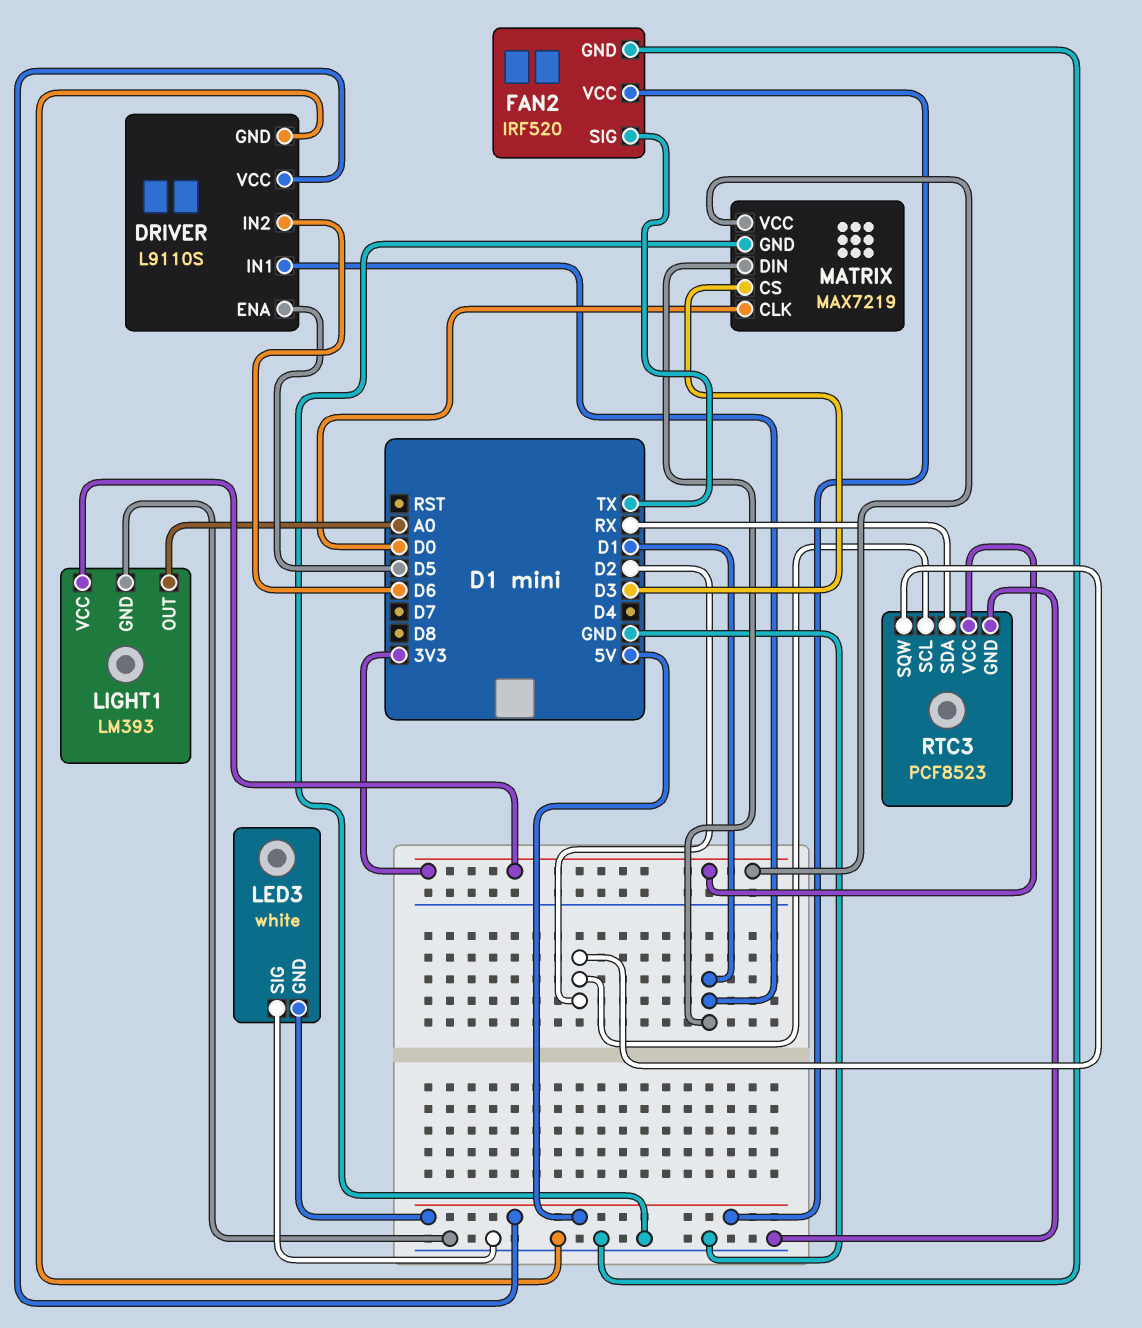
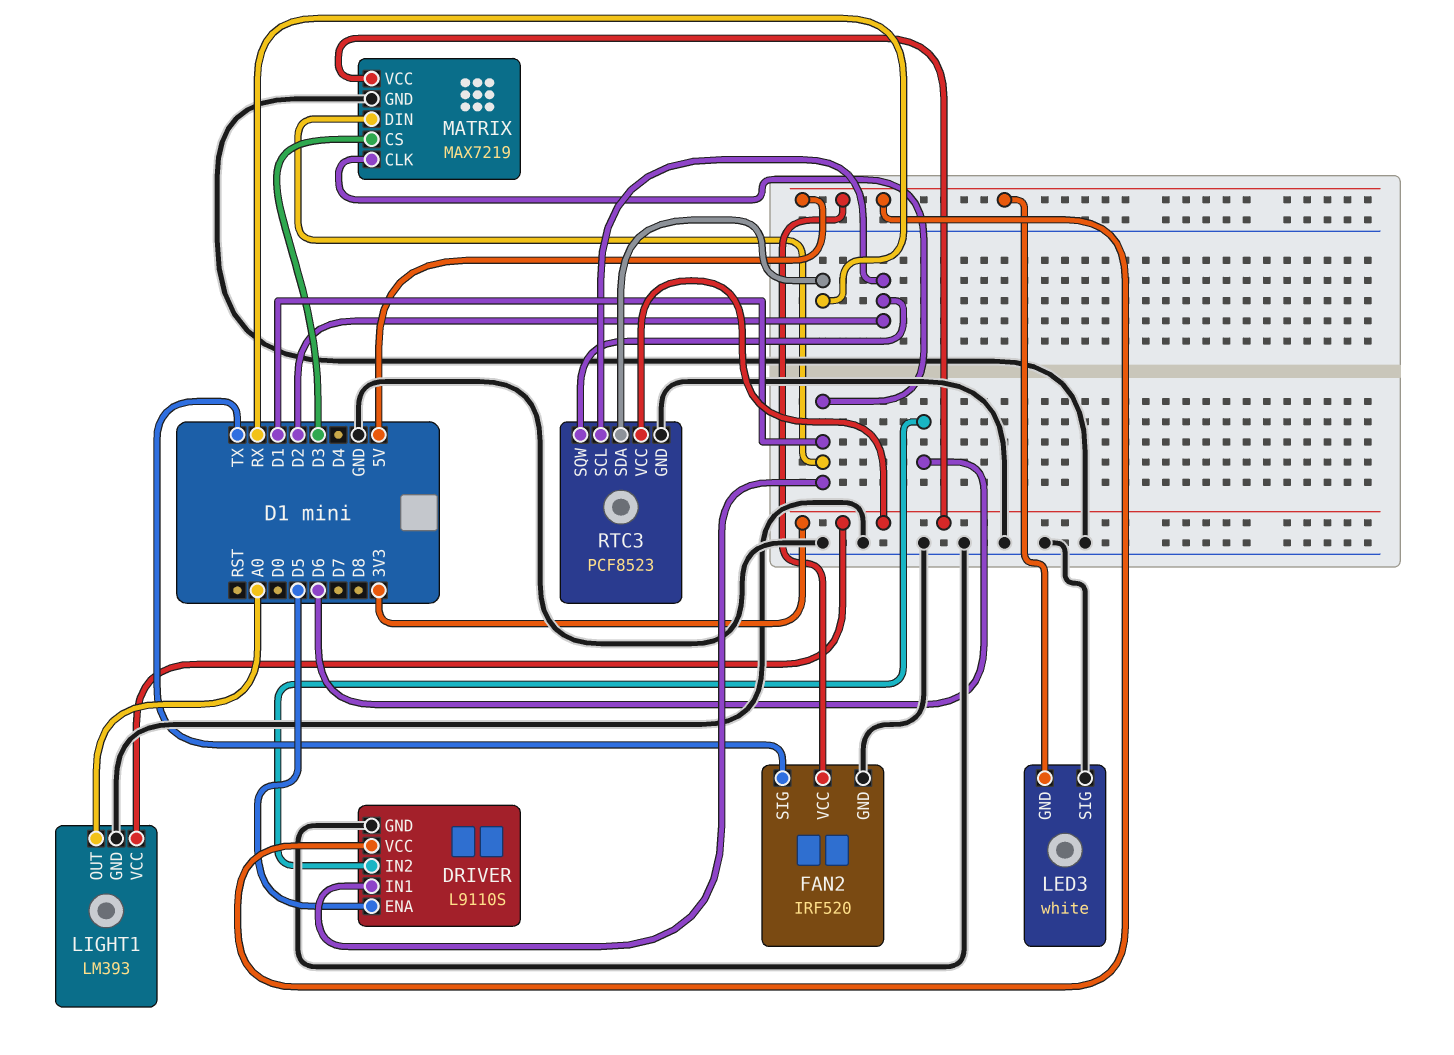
MATRIX pin CLK: D0 -> D1

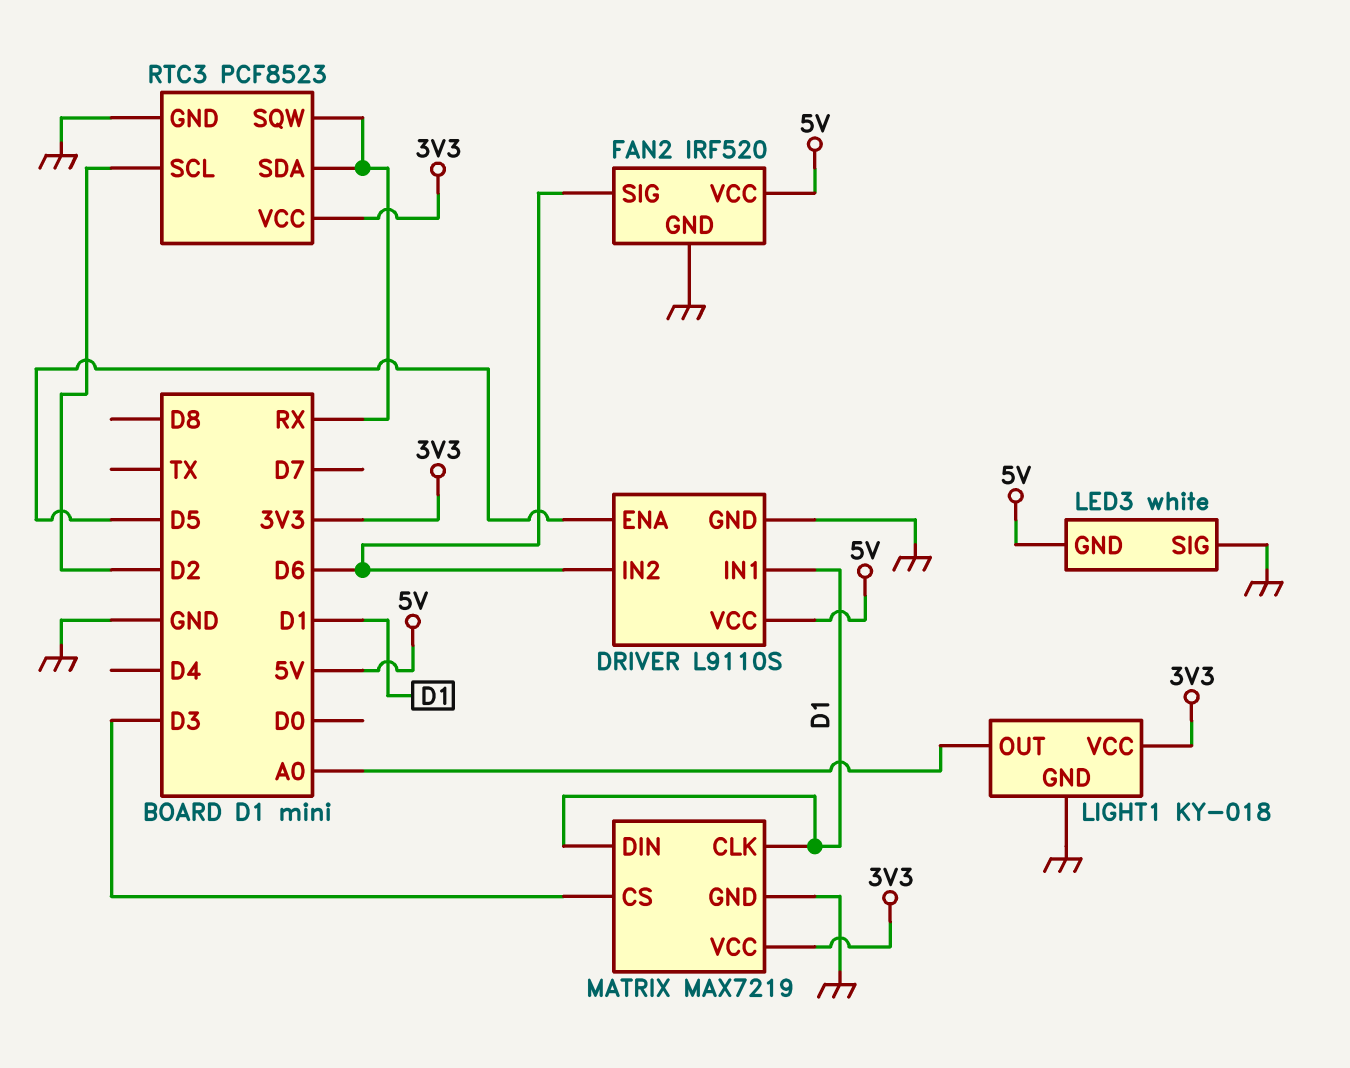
FAN2 pin SIG: TX -> D6
LIGHT1: LM393 -> KY-018
RTC3 pin SQW: D2 -> RX

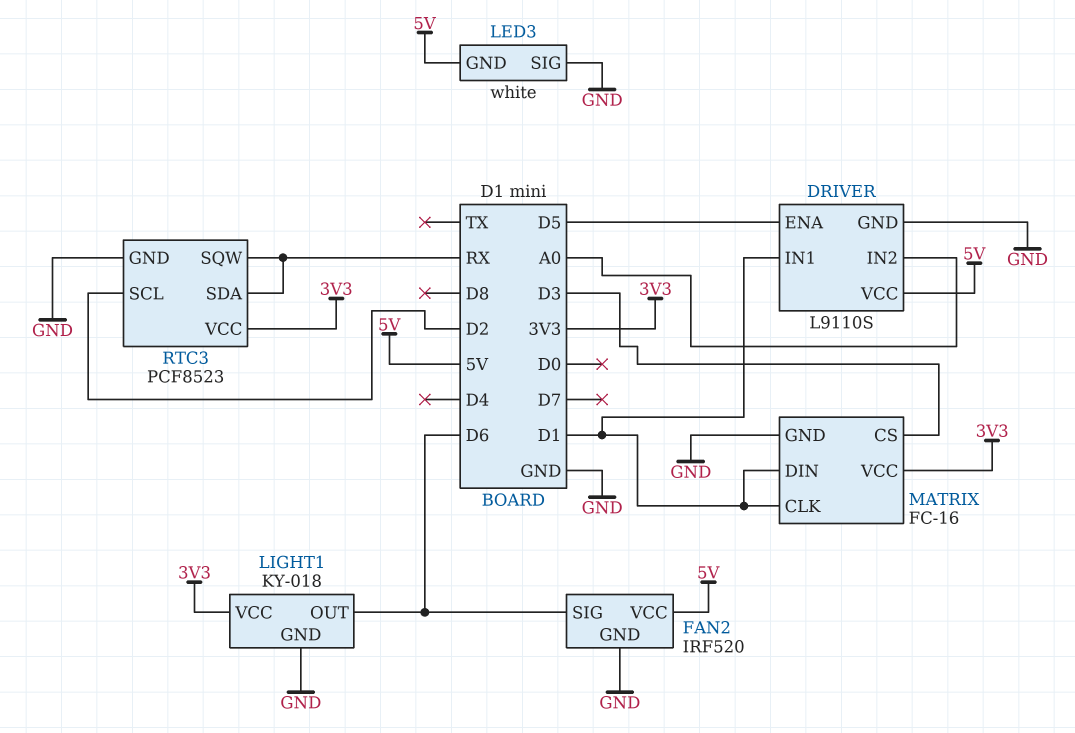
DRIVER pin IN2: D6 -> A0
LIGHT1 pin OUT: A0 -> D6
MATRIX: MAX7219 -> FC-16

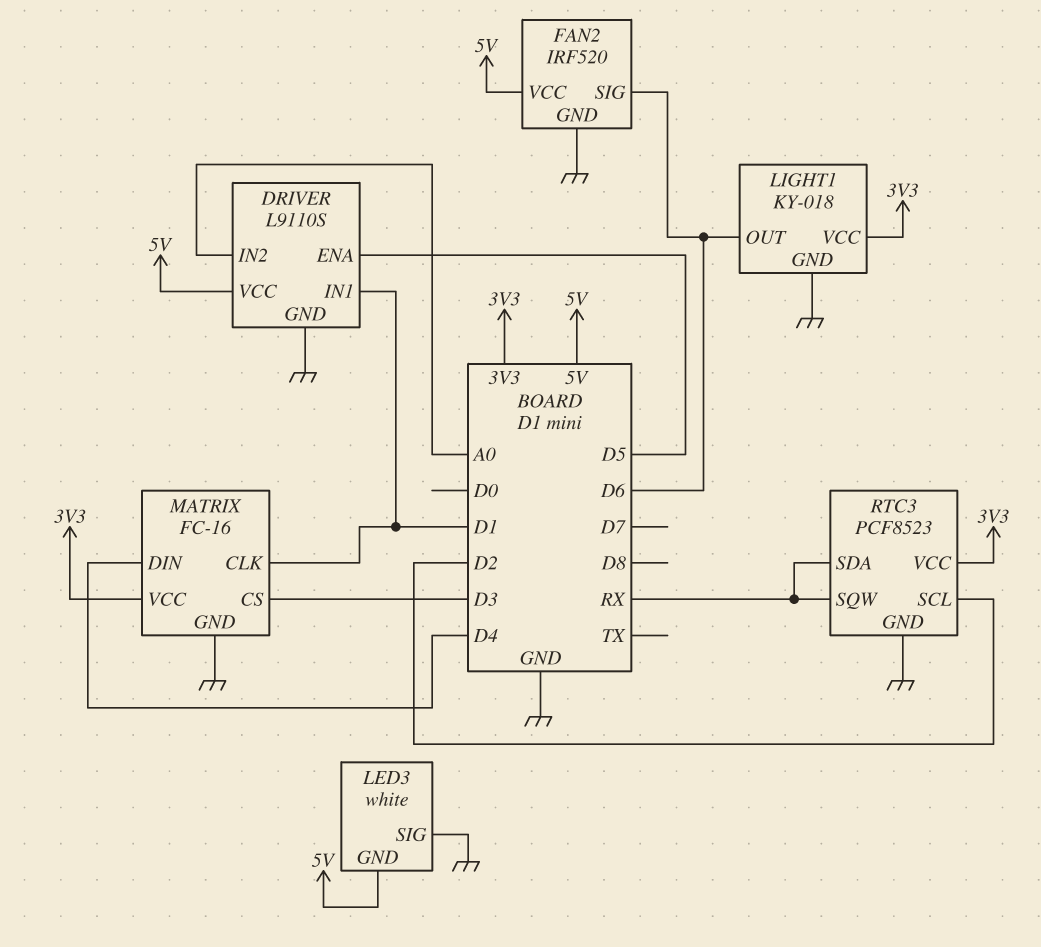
MATRIX pin DIN: D1 -> D4

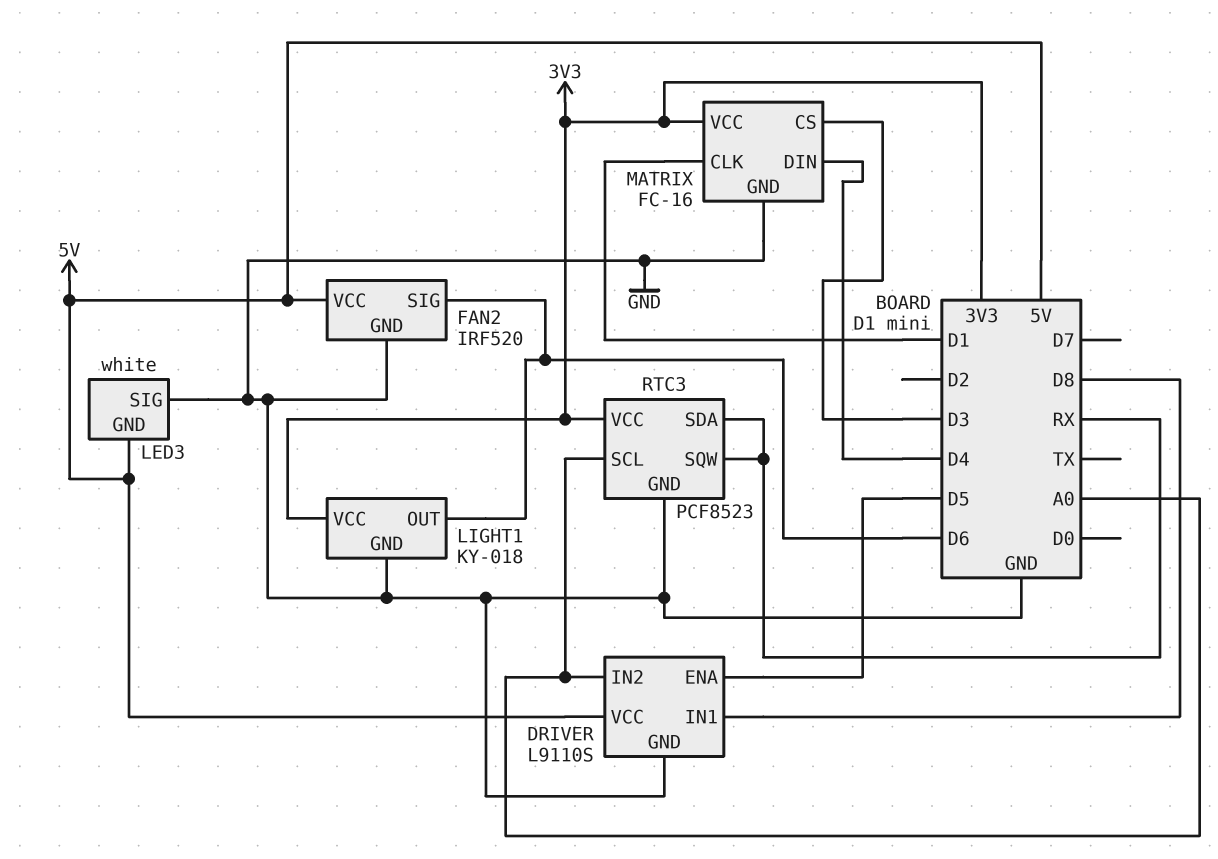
DRIVER pin IN1: D1 -> D8
RTC3 pin SCL: D2 -> A0

